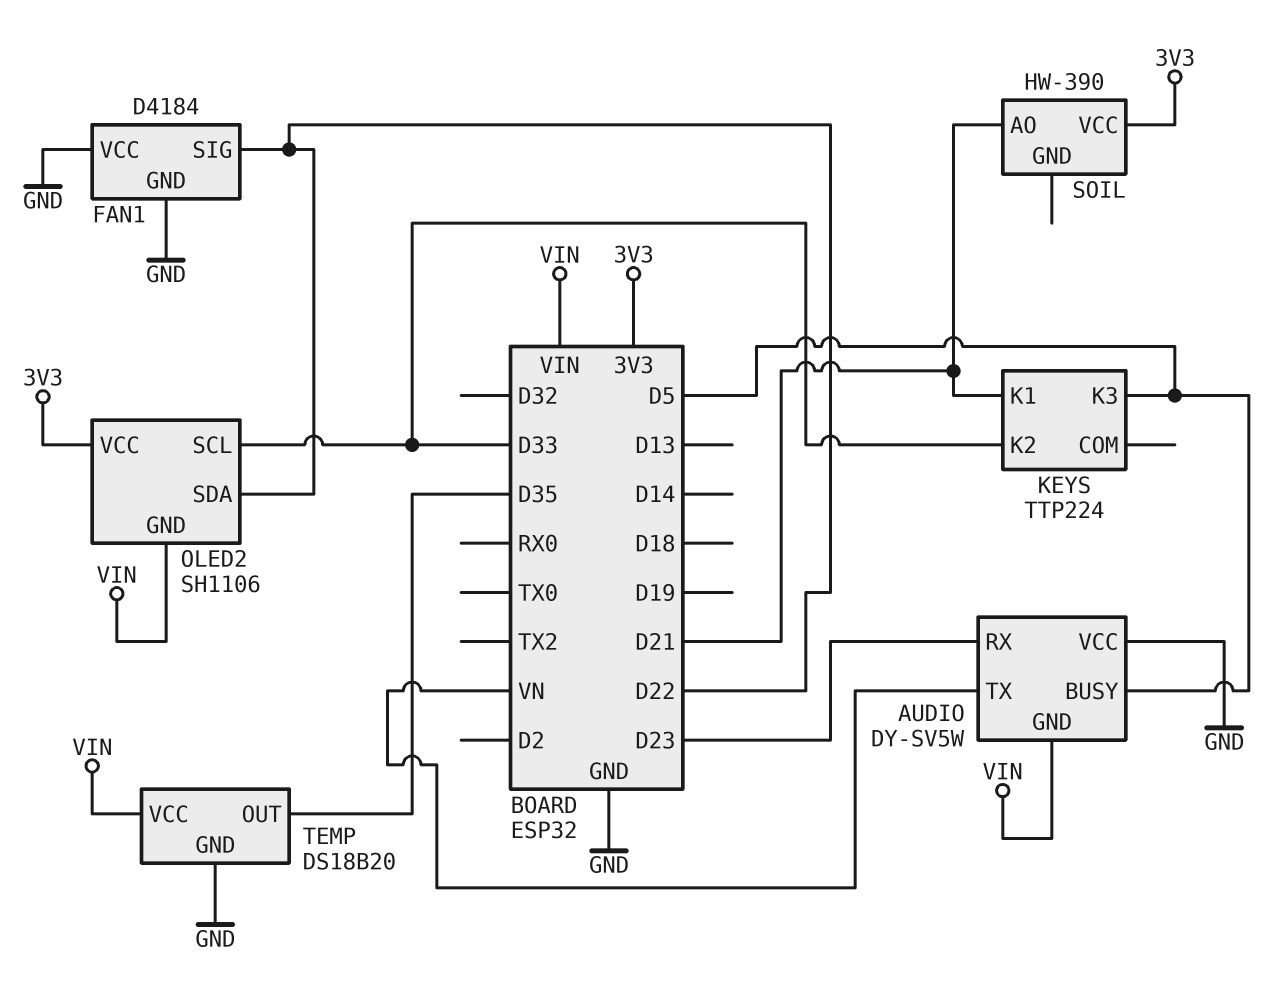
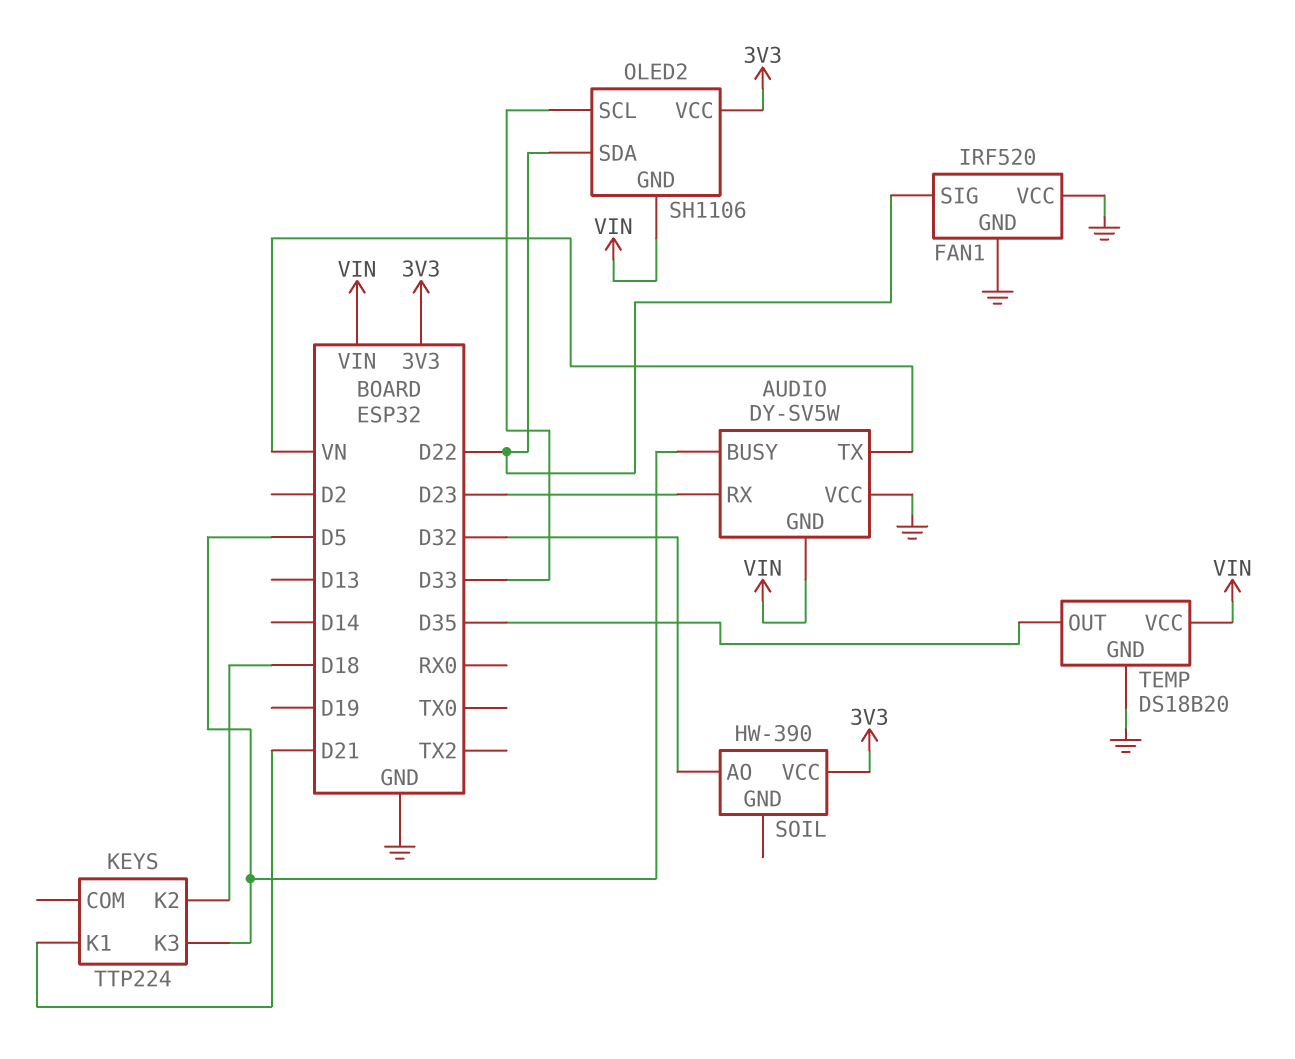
FAN1: D4184 -> IRF520
KEYS pin K2: D33 -> D18
SOIL pin AO: D21 -> D32

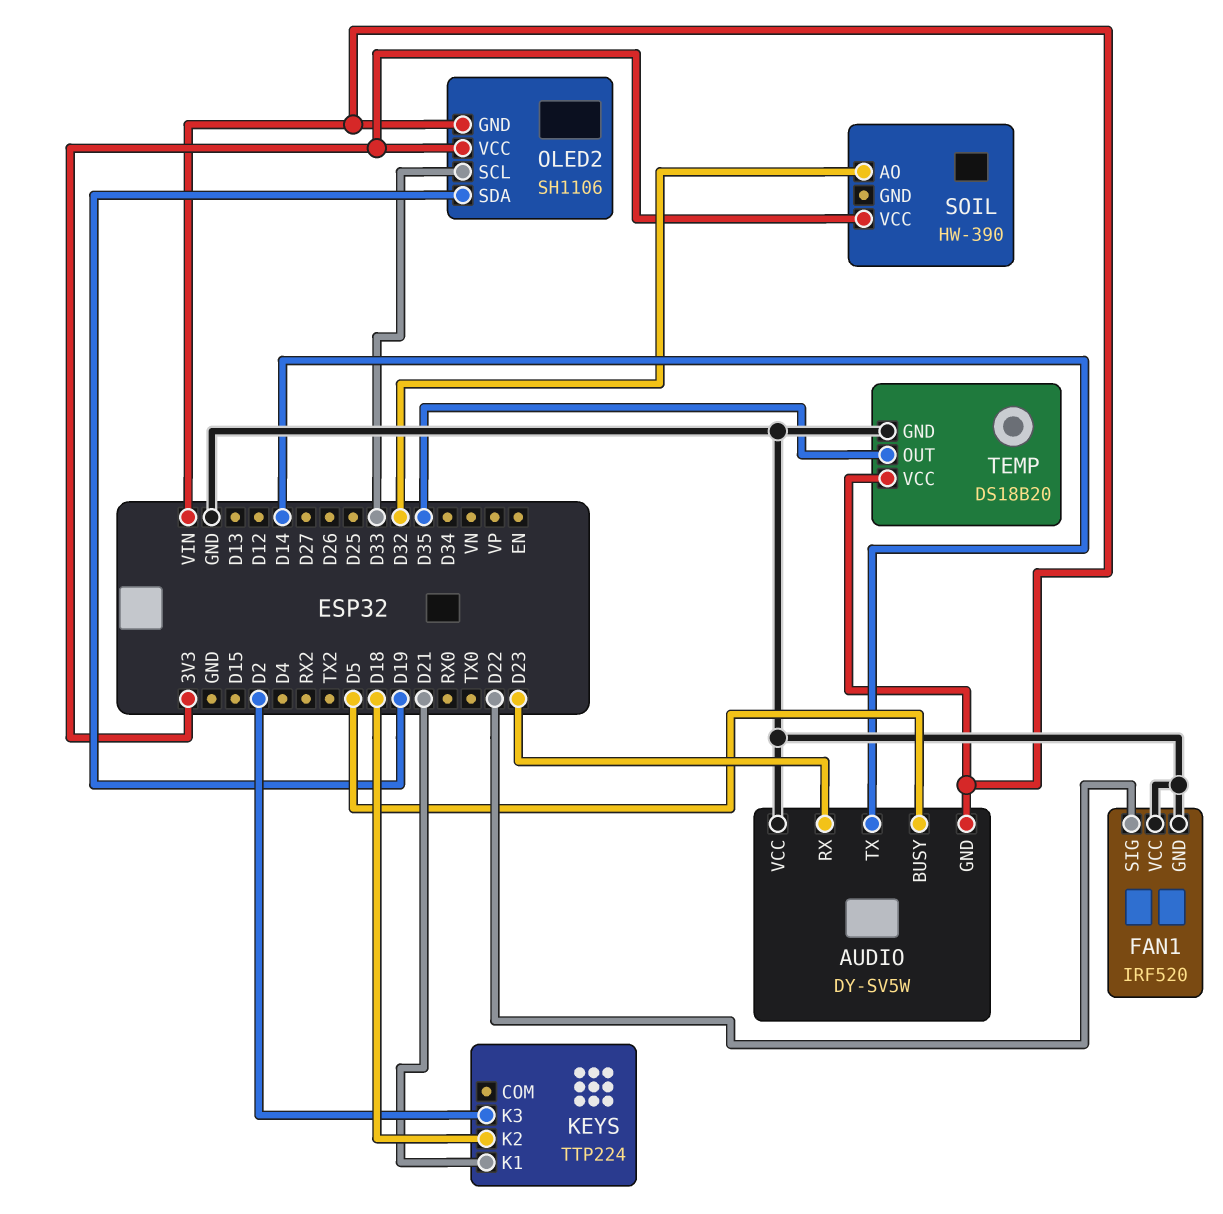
AUDIO pin TX: VN -> D14
KEYS pin K3: D5 -> D2
OLED2 pin SDA: D22 -> D19

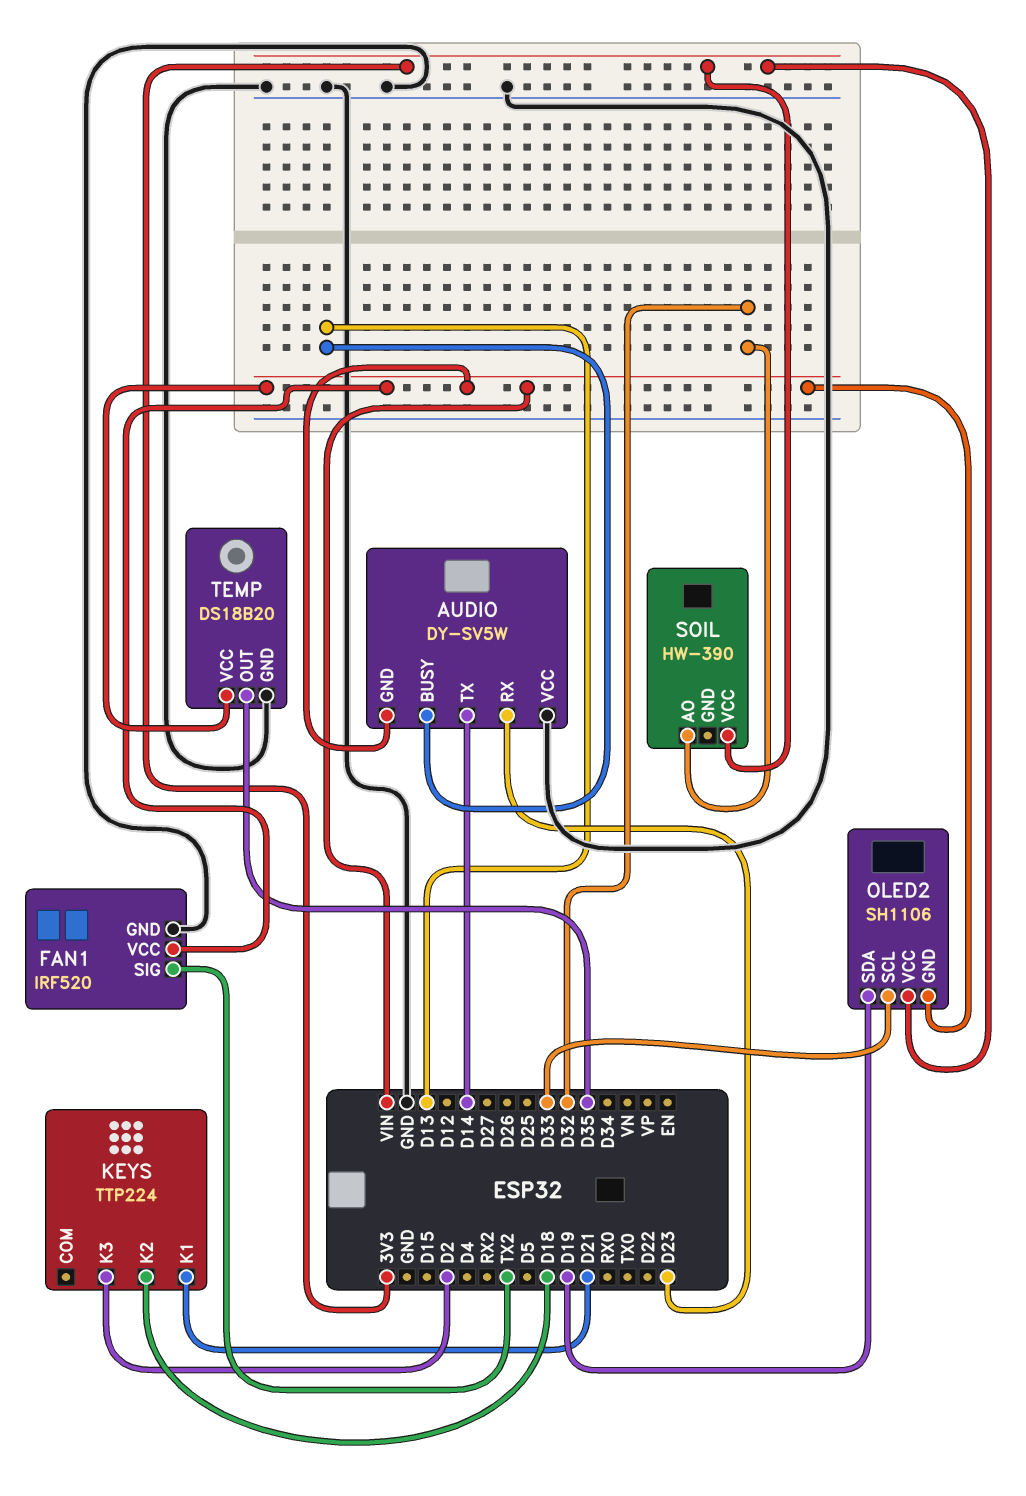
AUDIO pin BUSY: D5 -> D13
FAN1 pin SIG: D22 -> TX2
FAN1 pin VCC: GND -> VIN

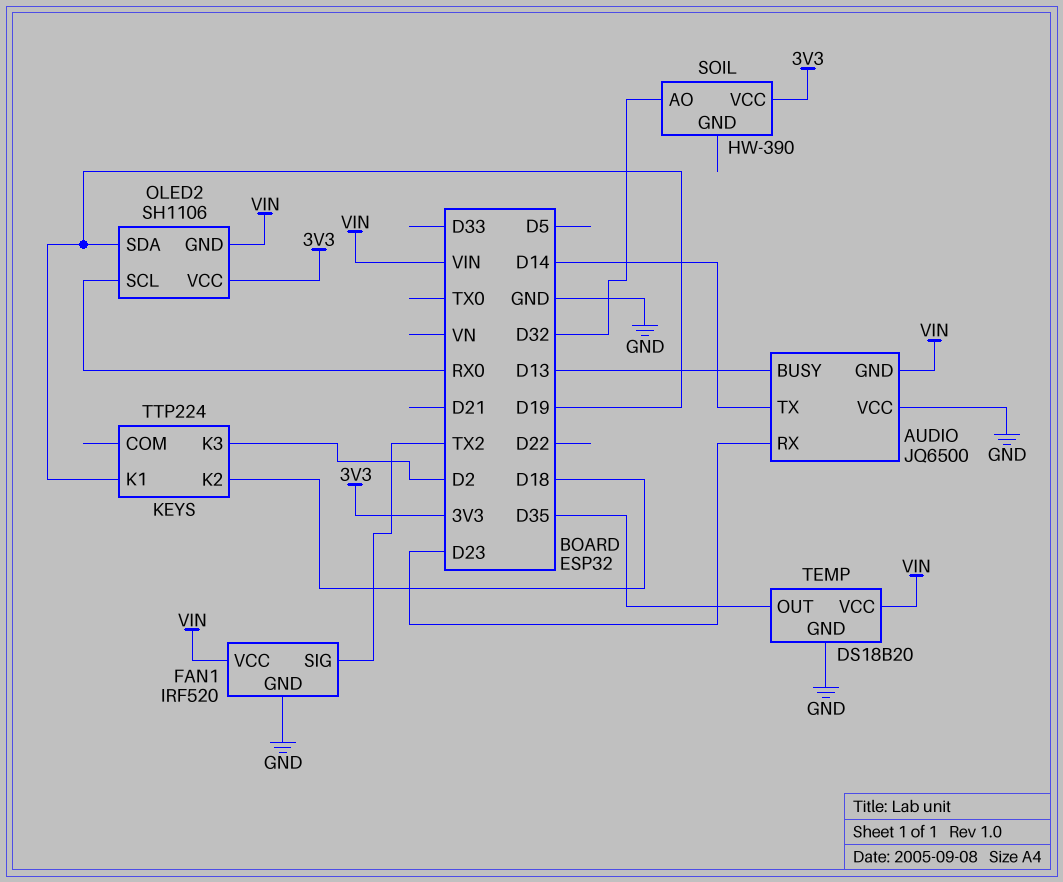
AUDIO: DY-SV5W -> JQ6500
KEYS pin K1: D21 -> D19
OLED2 pin SCL: D33 -> RX0

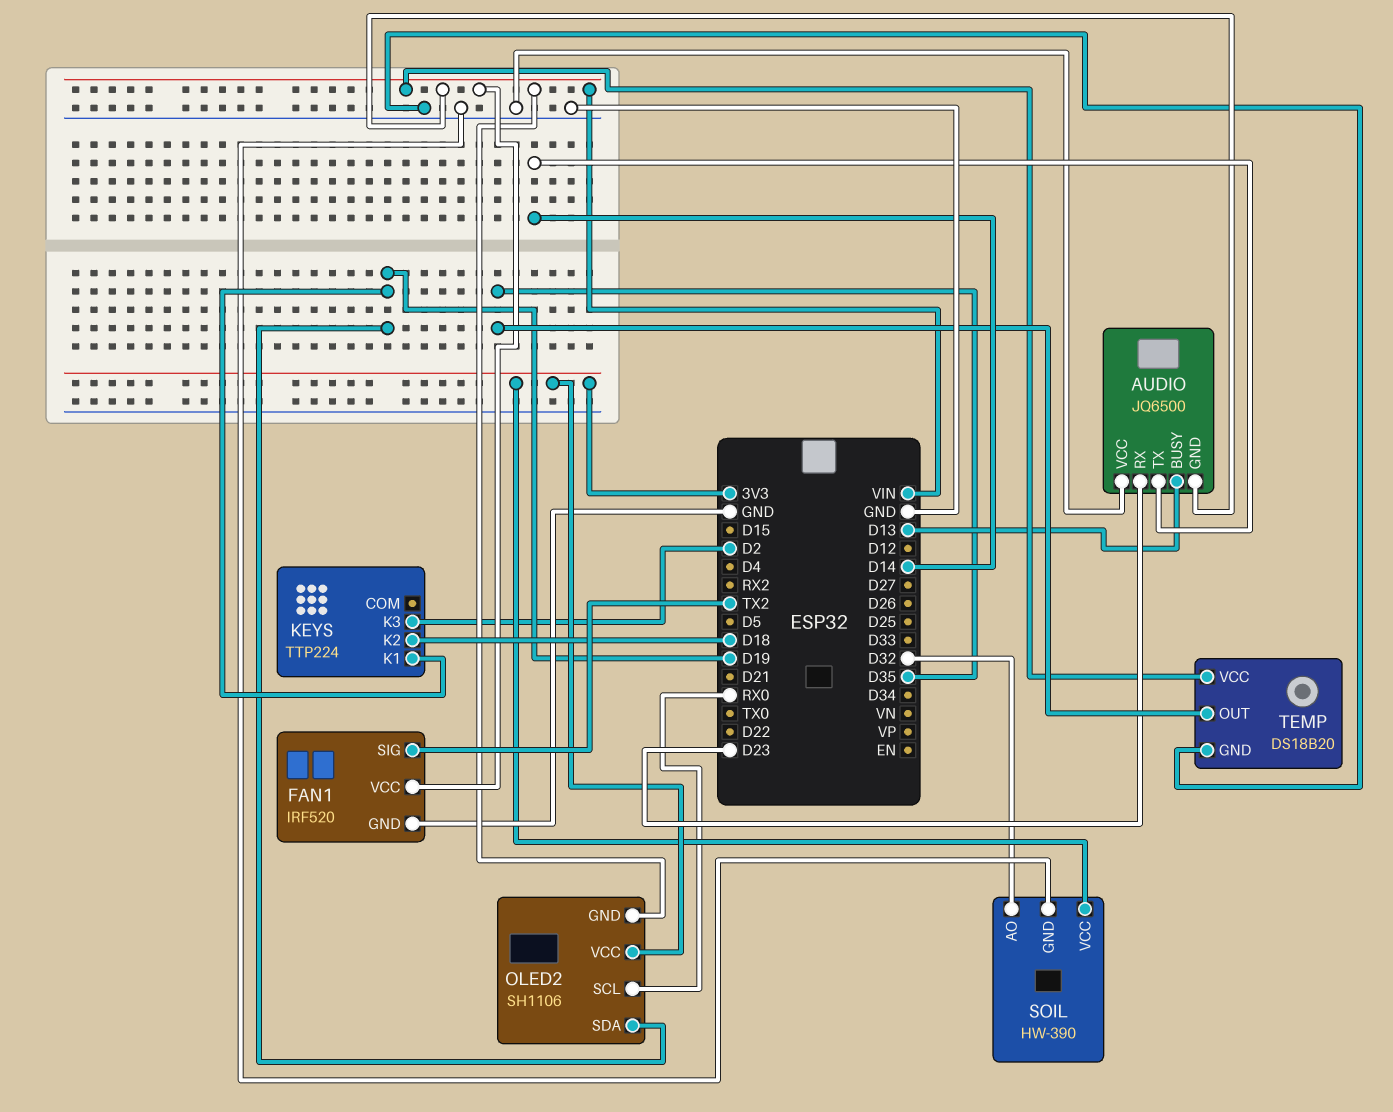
SOIL pin GND: none -> GND

